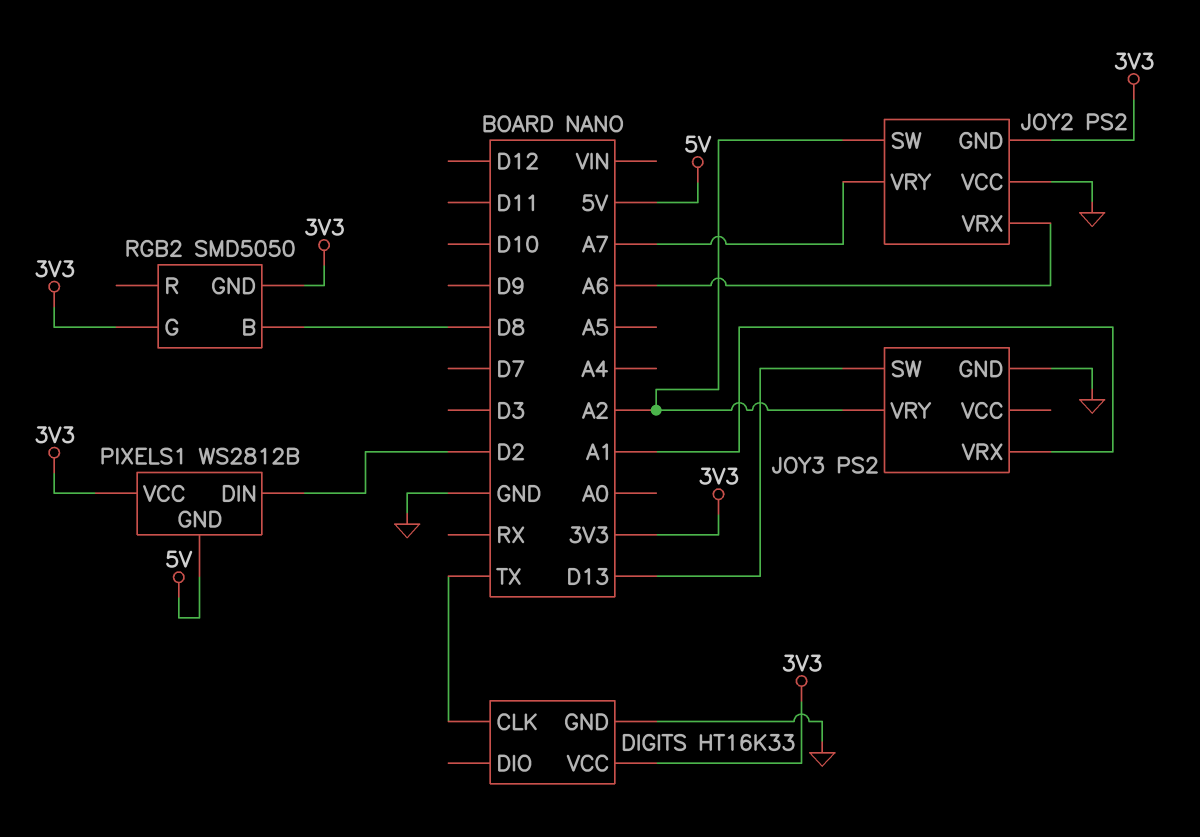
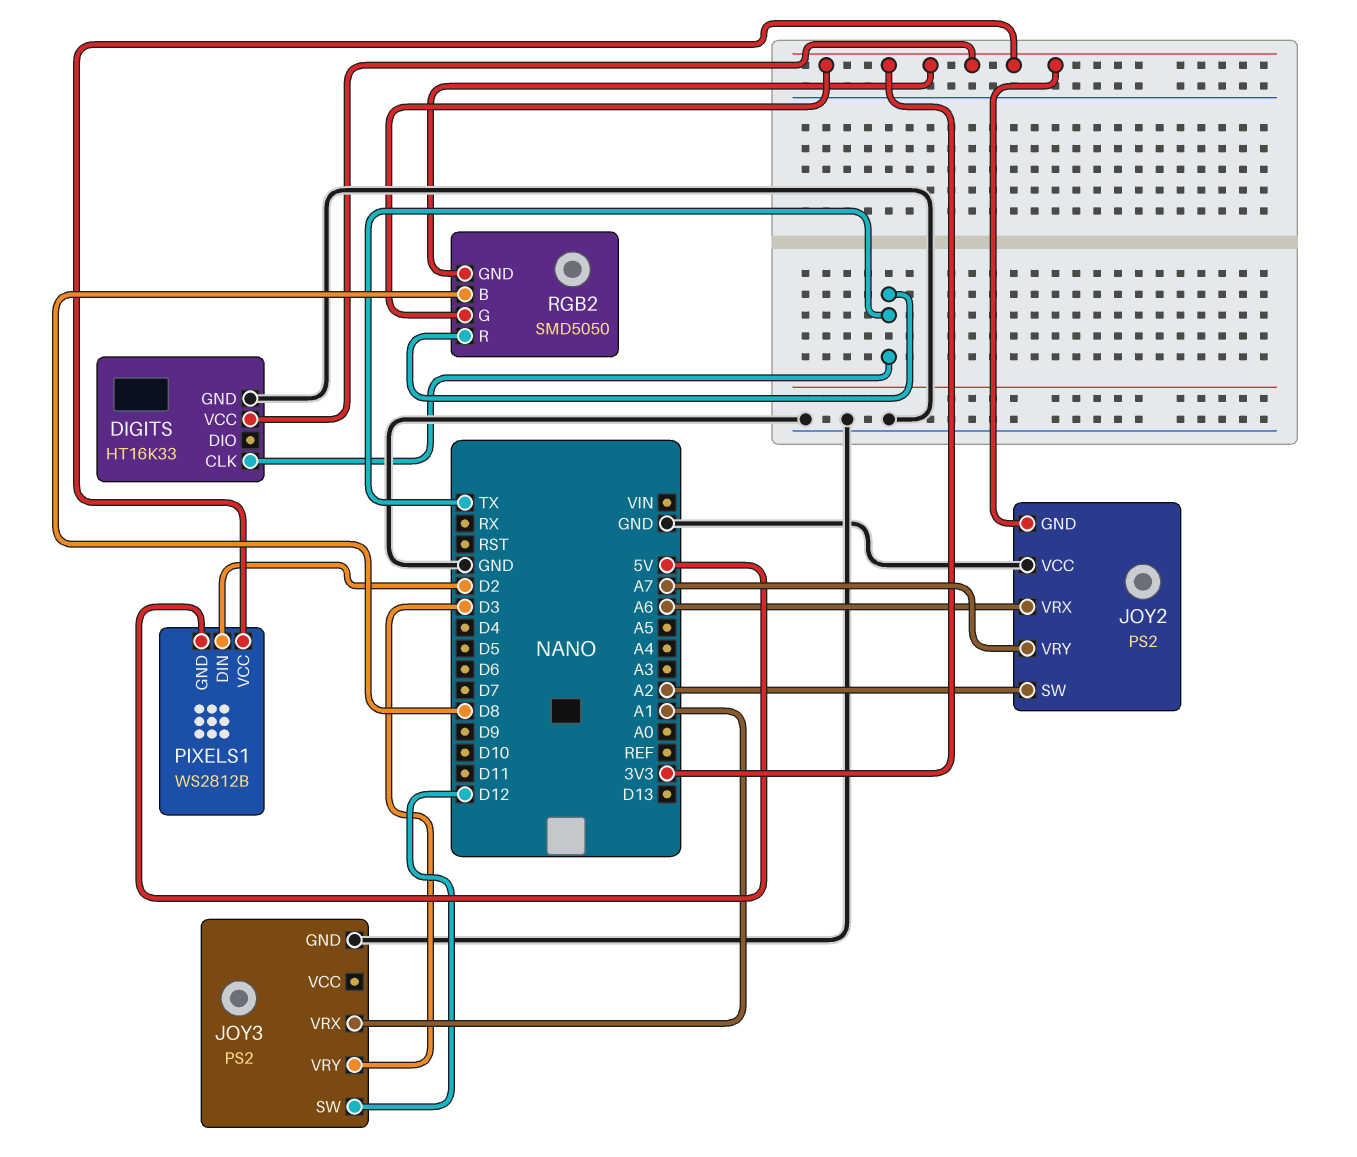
JOY3 pin SW: D13 -> D12
JOY3 pin VRY: A2 -> D3
RGB2 pin R: none -> TX

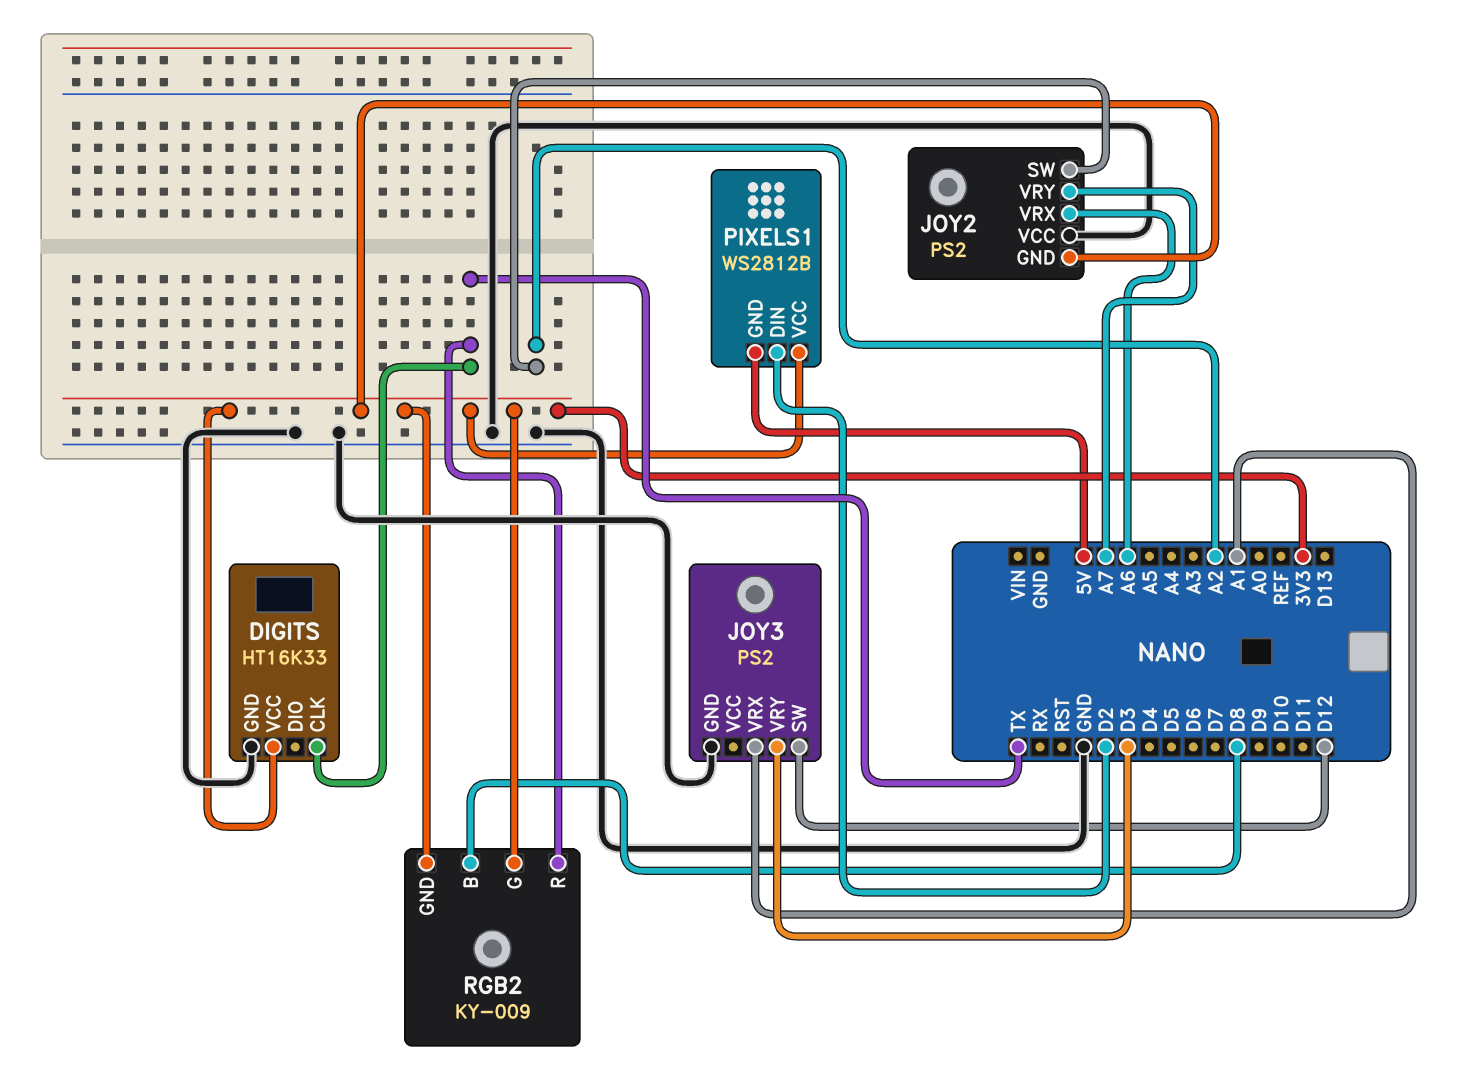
RGB2: SMD5050 -> KY-009

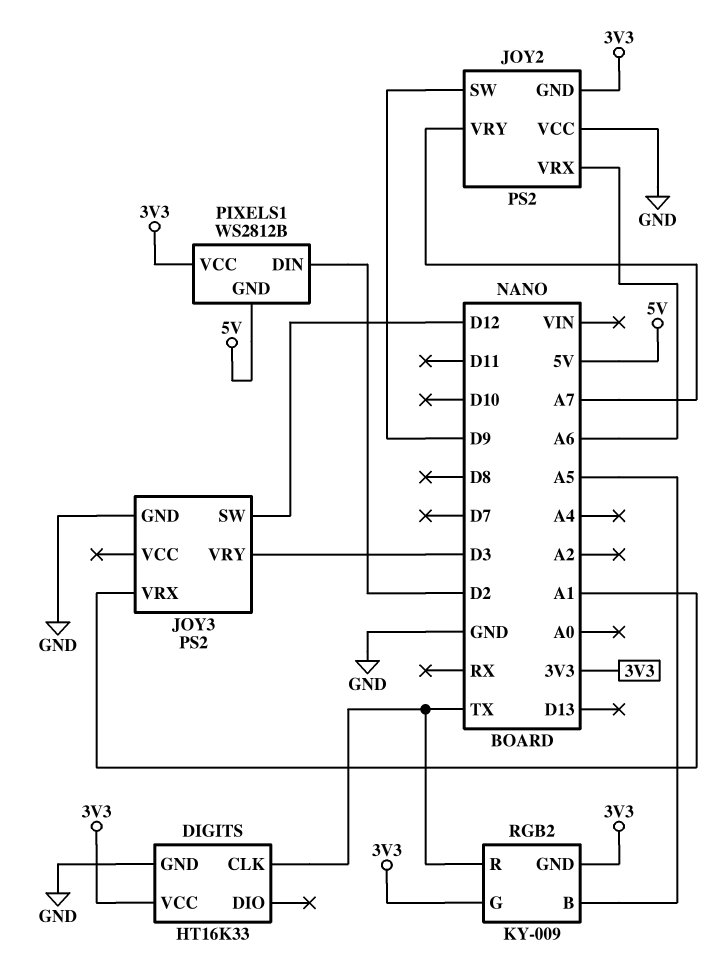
JOY2 pin SW: A2 -> D9
RGB2 pin B: D8 -> A5

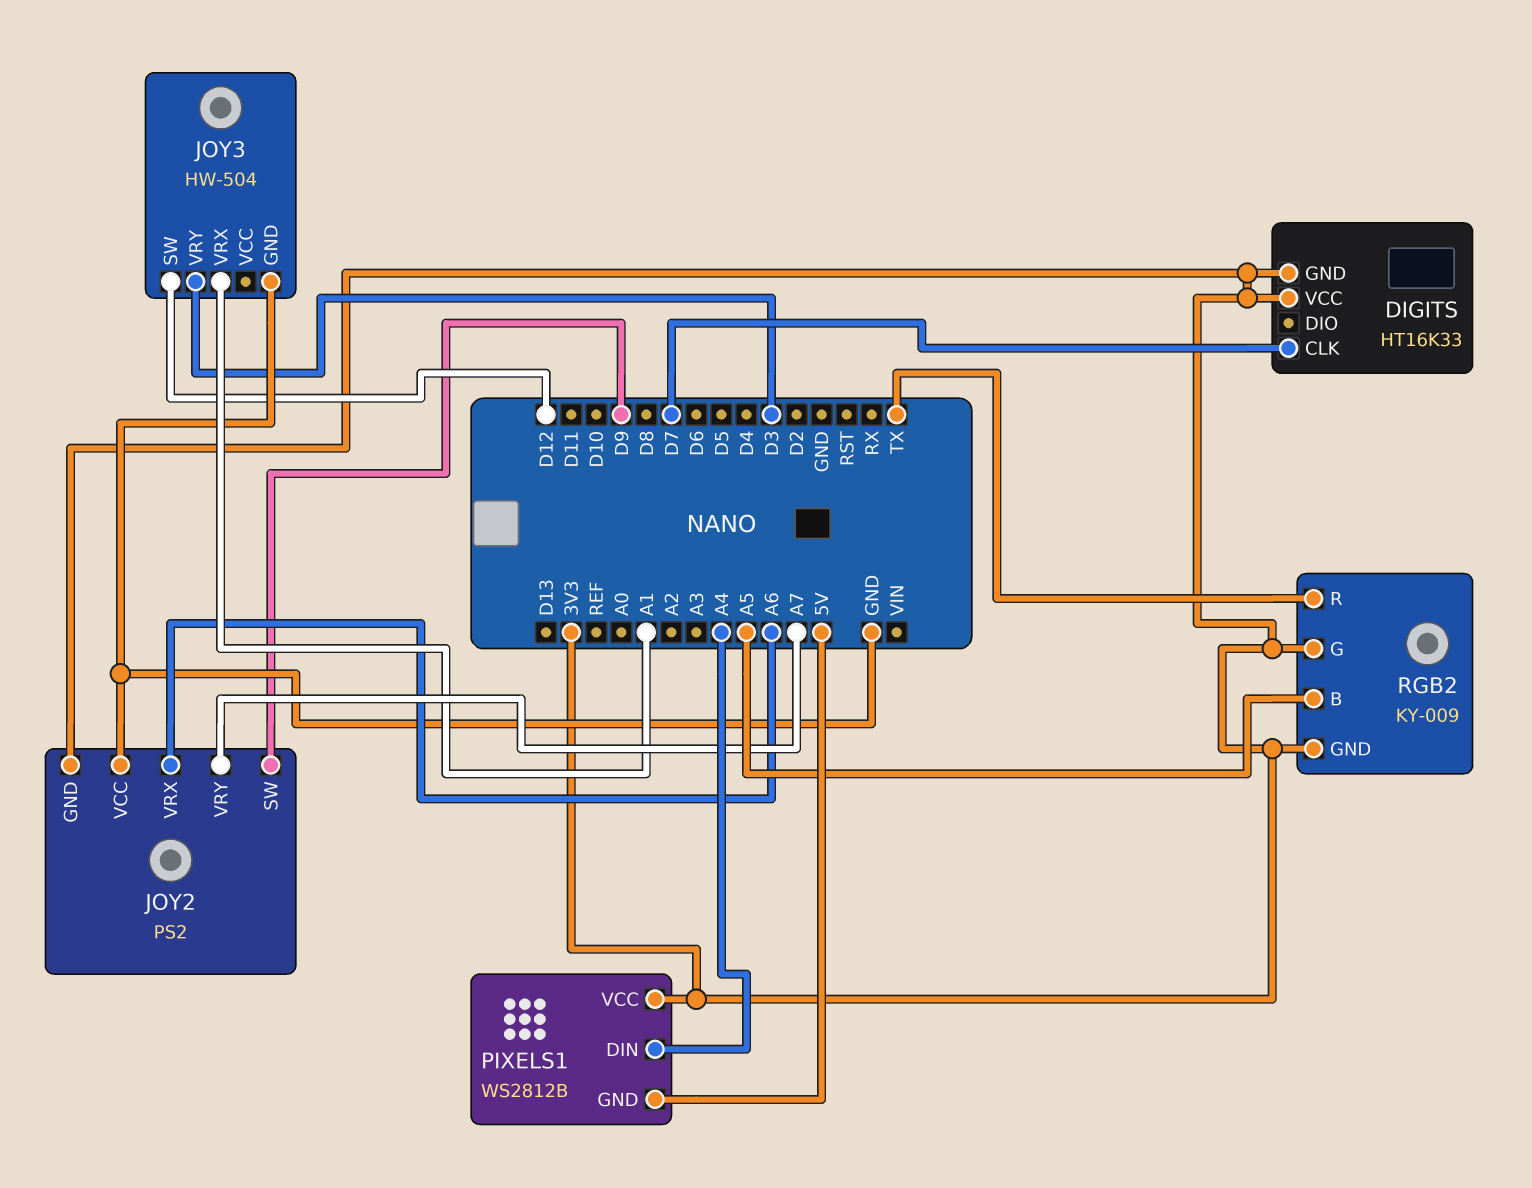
DIGITS pin CLK: TX -> D7
DIGITS pin GND: GND -> 3V3
JOY3: PS2 -> HW-504
PIXELS1 pin DIN: D2 -> A4

